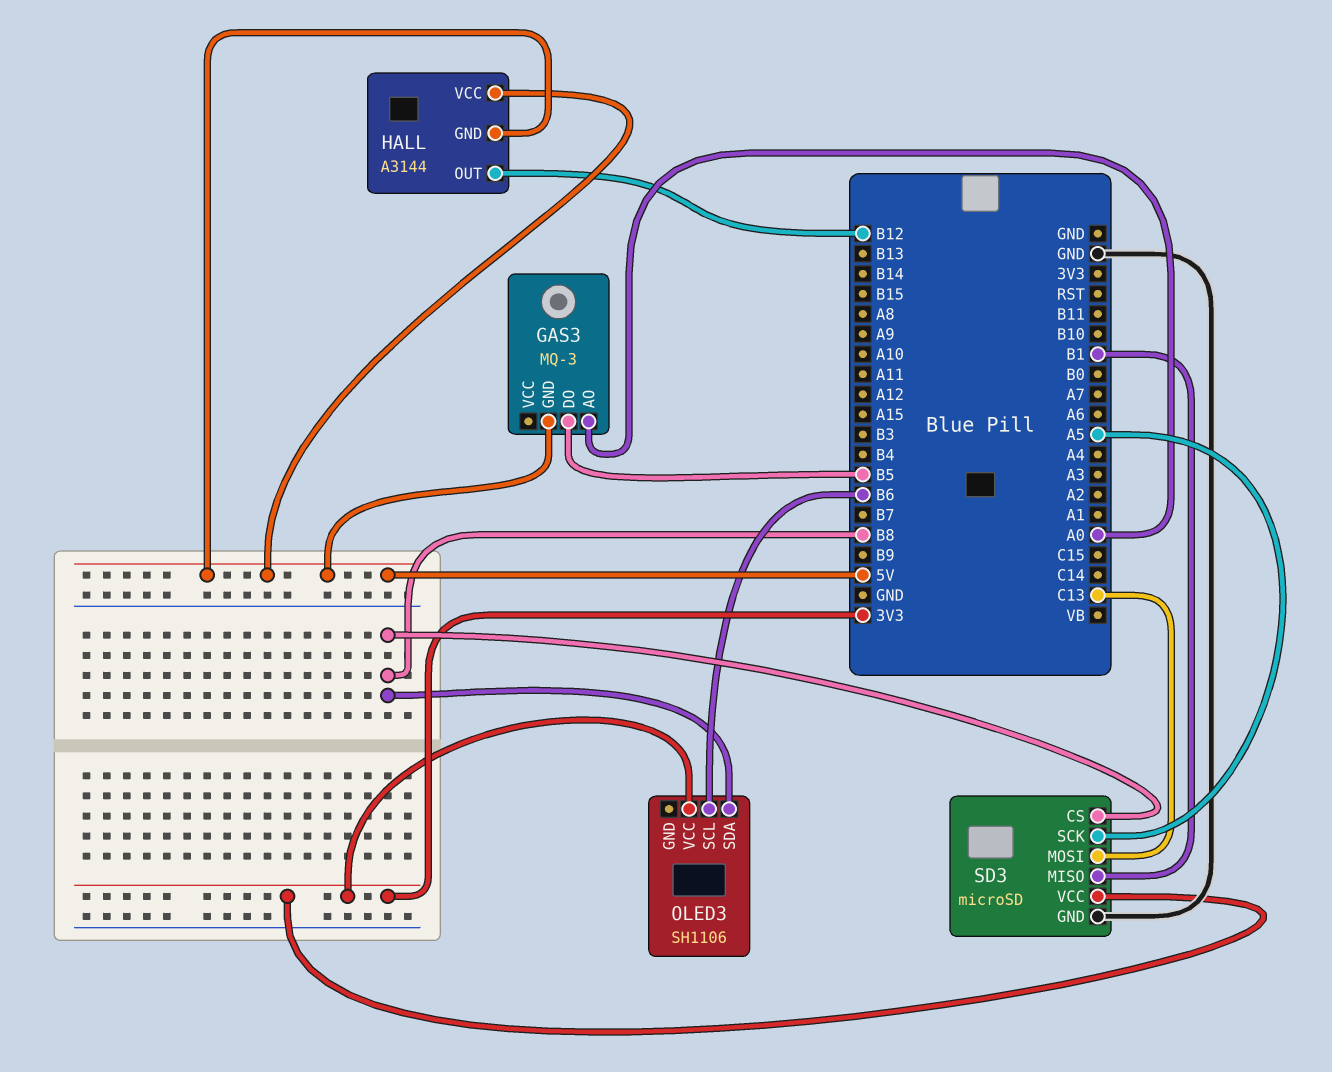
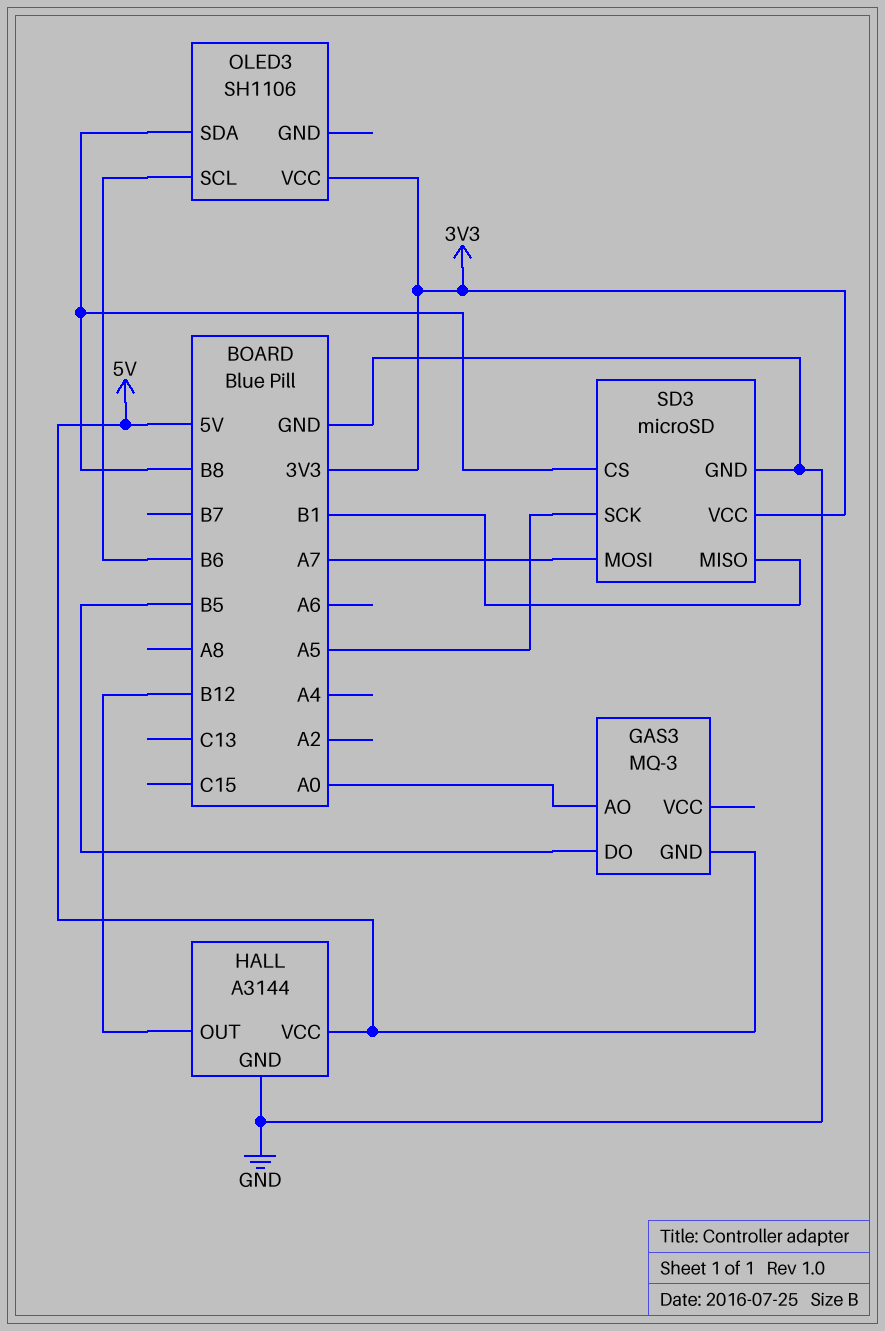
HALL pin GND: 5V -> GND
SD3 pin MOSI: C13 -> A7

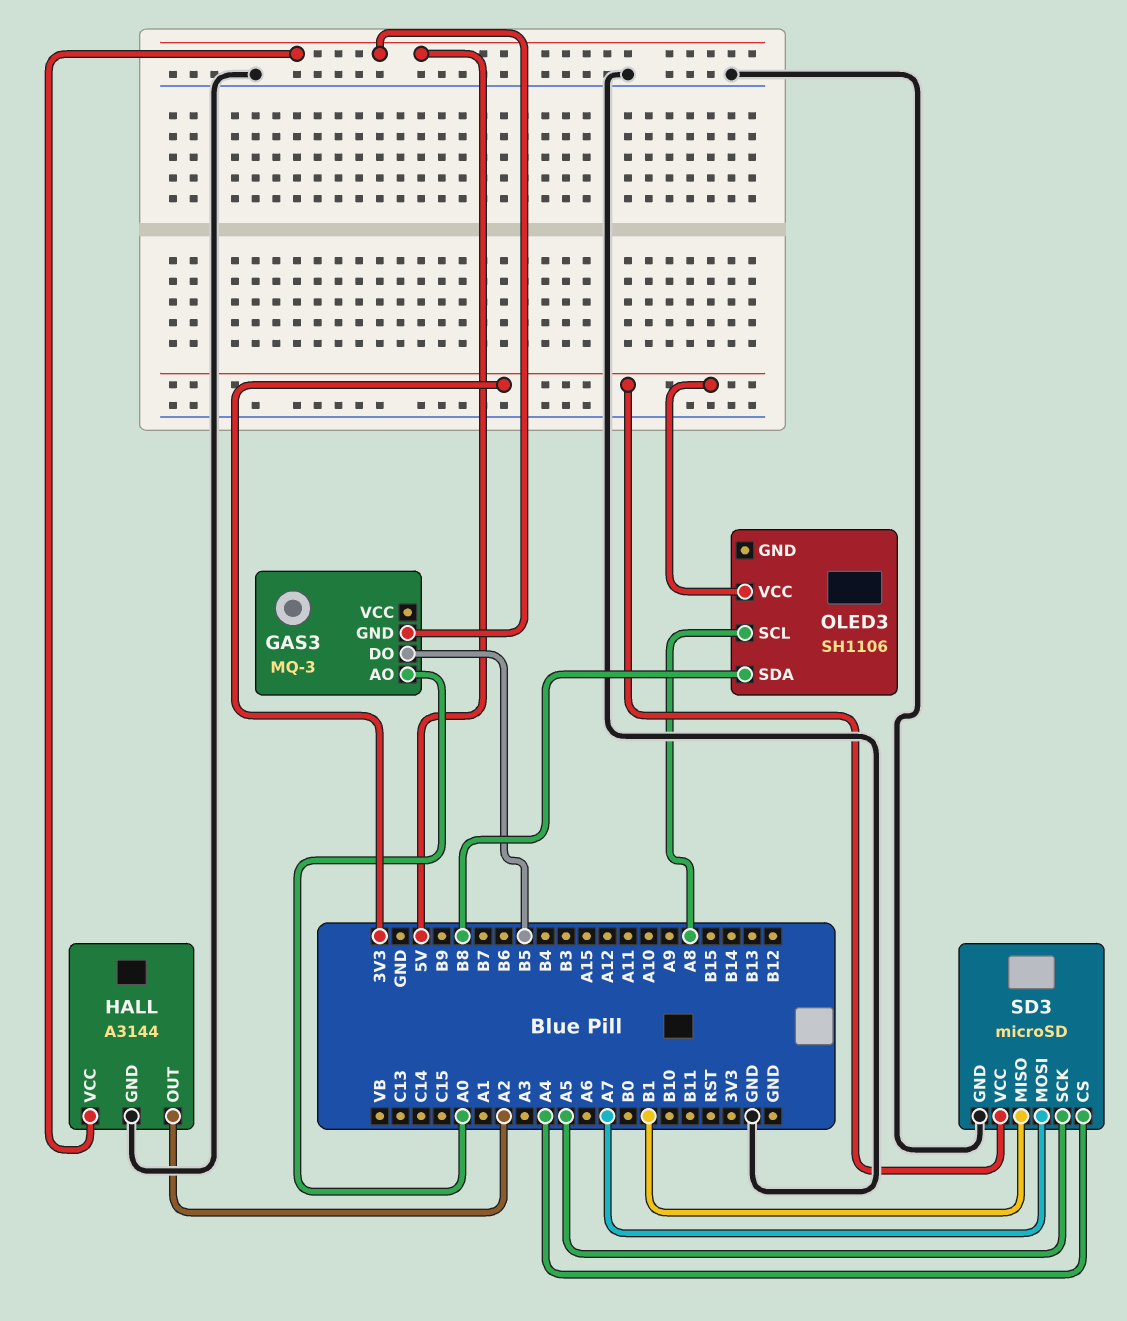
HALL pin OUT: B12 -> A2
OLED3 pin SCL: B6 -> A8
SD3 pin CS: B8 -> A4

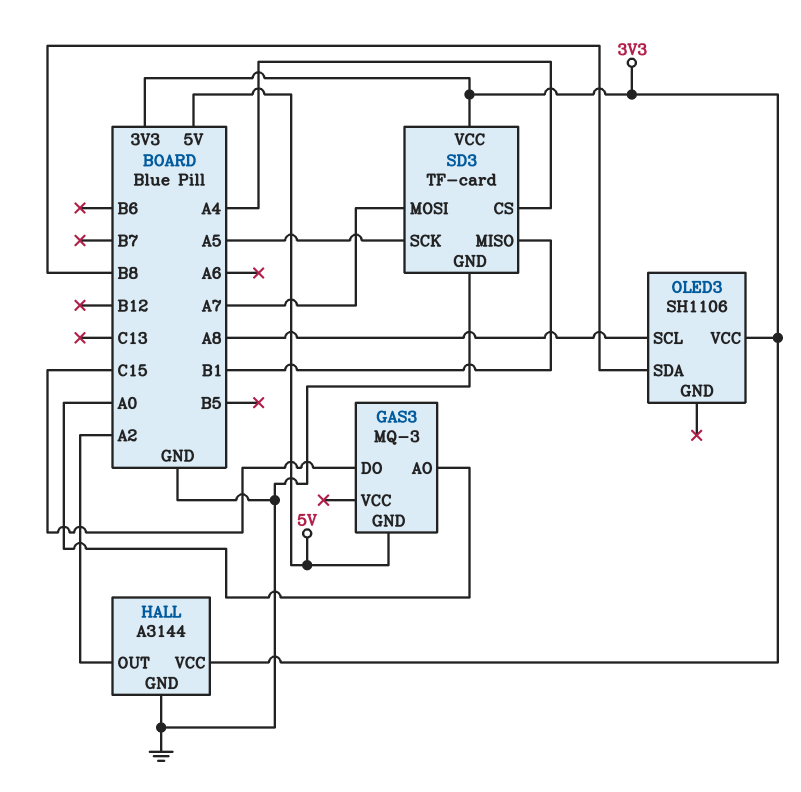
GAS3 pin DO: B5 -> C15
HALL pin VCC: 5V -> 3V3
SD3: microSD -> TF-card

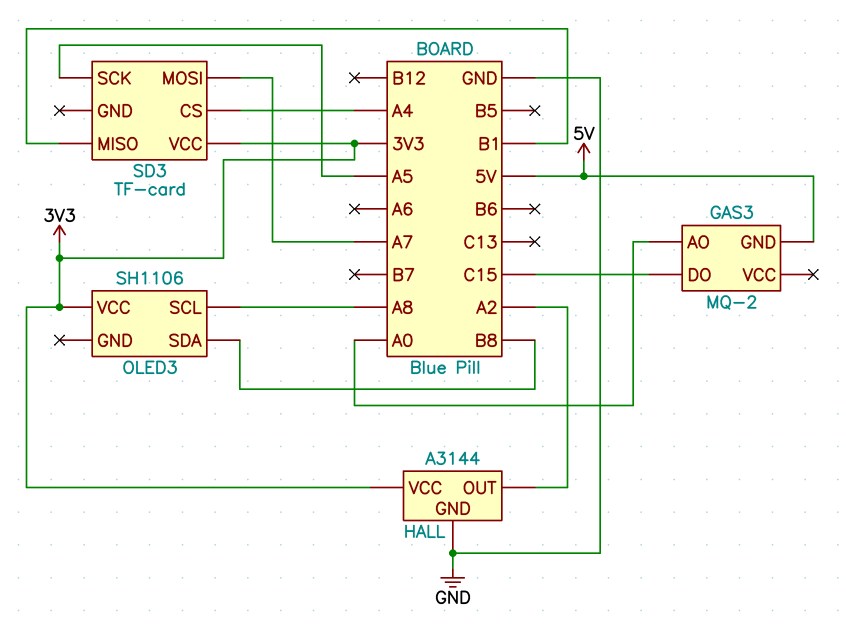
GAS3: MQ-3 -> MQ-2
SD3 pin GND: GND -> none

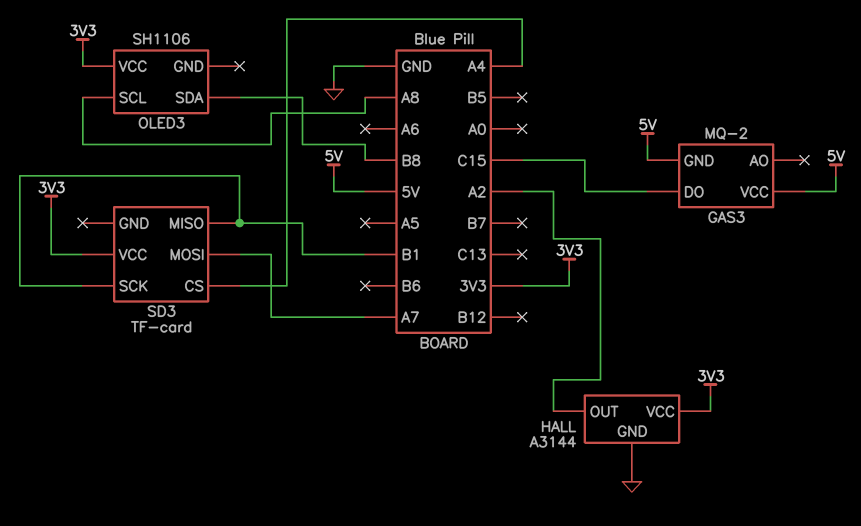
GAS3 pin AO: A0 -> none
GAS3 pin VCC: none -> 5V
SD3 pin SCK: A5 -> B1

